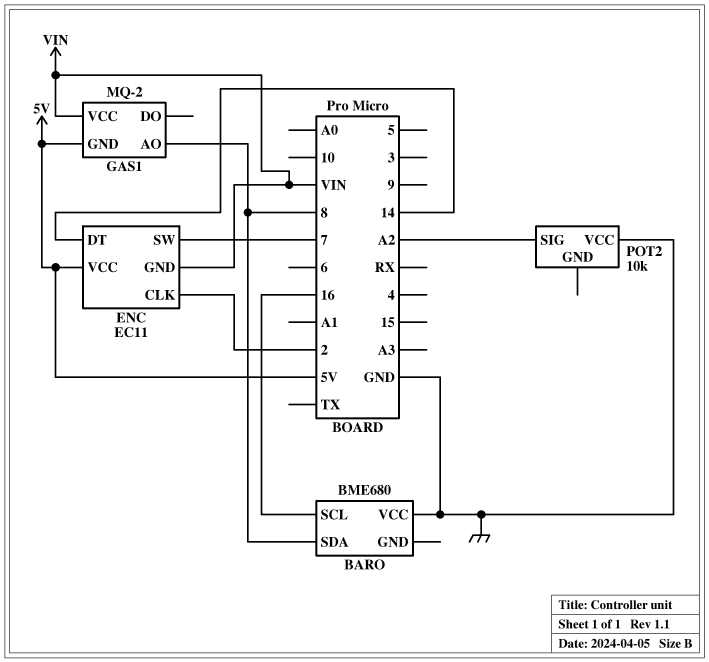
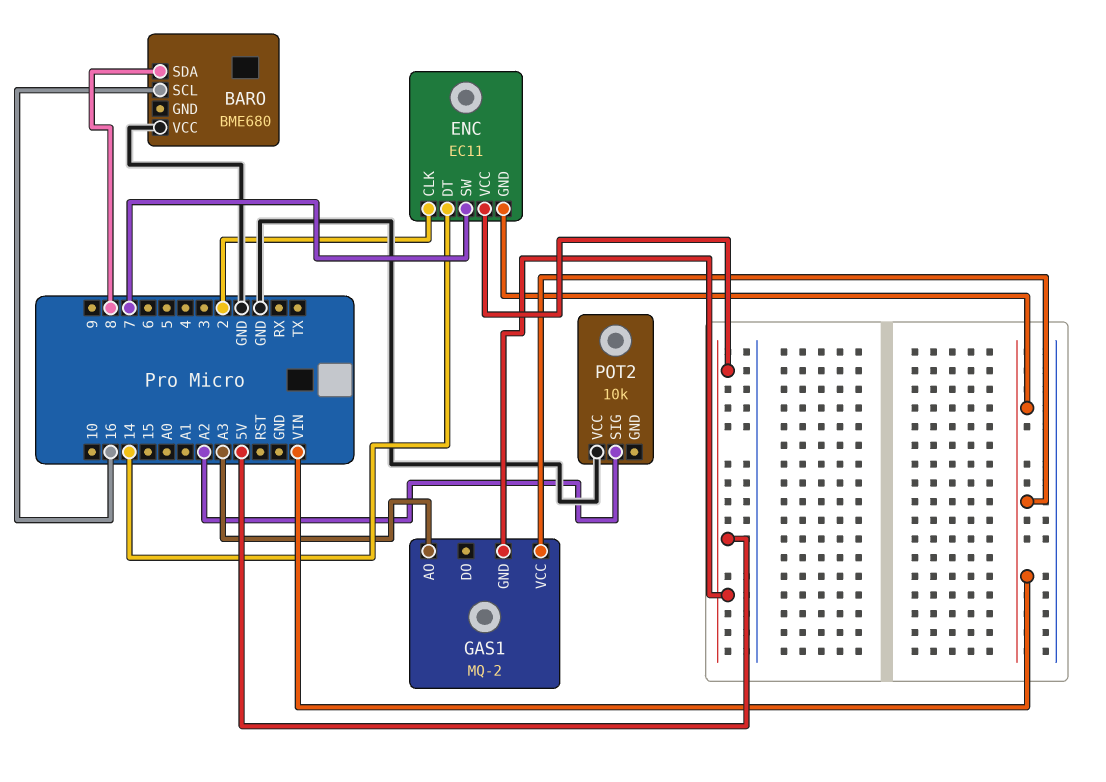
GAS1 pin AO: 8 -> A3

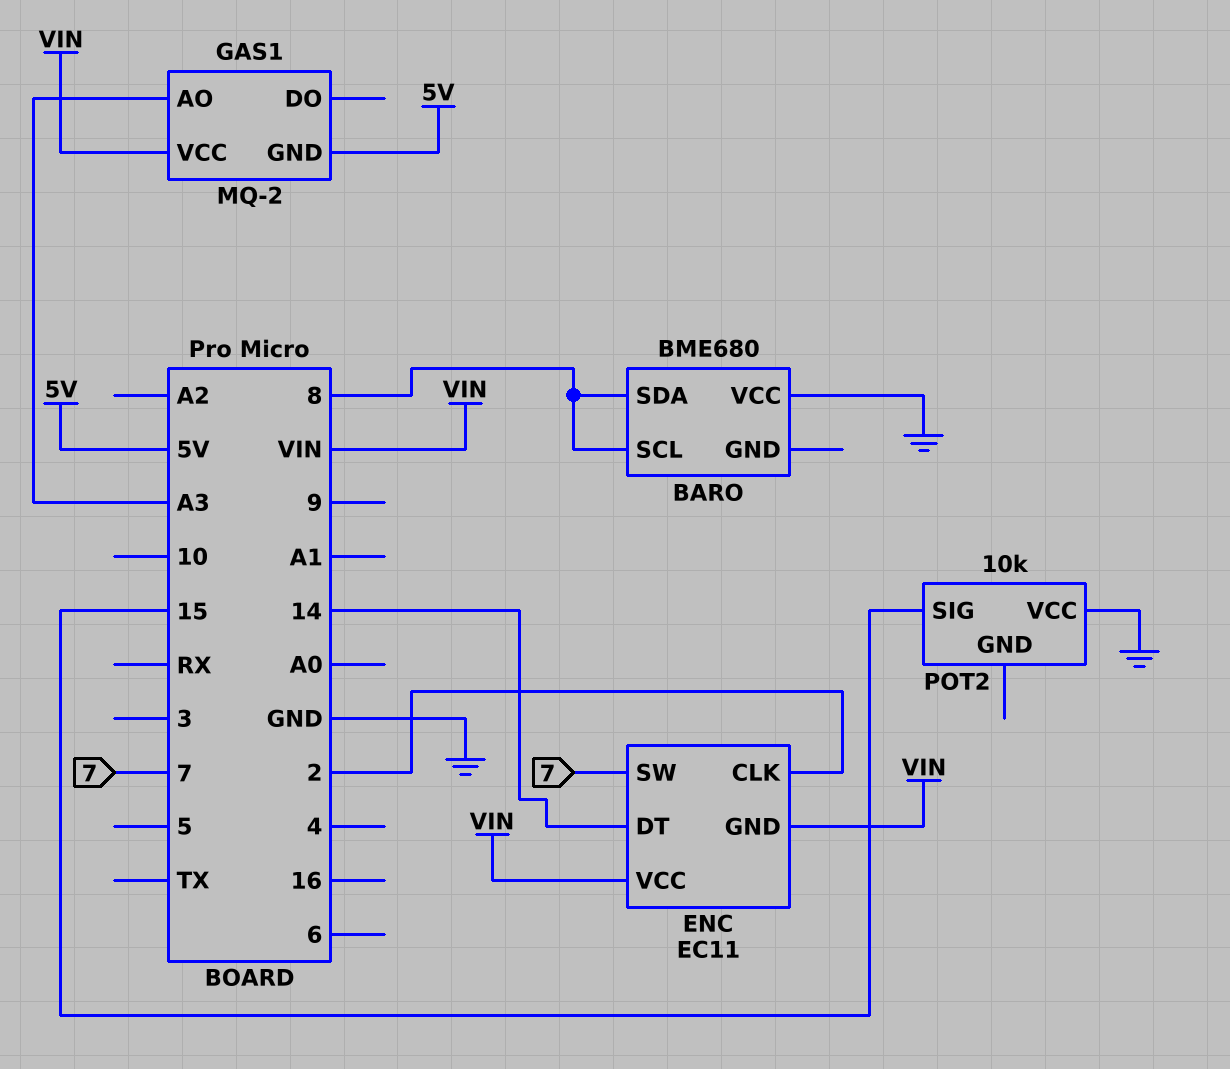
BARO pin SCL: 16 -> 8
ENC pin VCC: 5V -> VIN
POT2 pin SIG: A2 -> 15

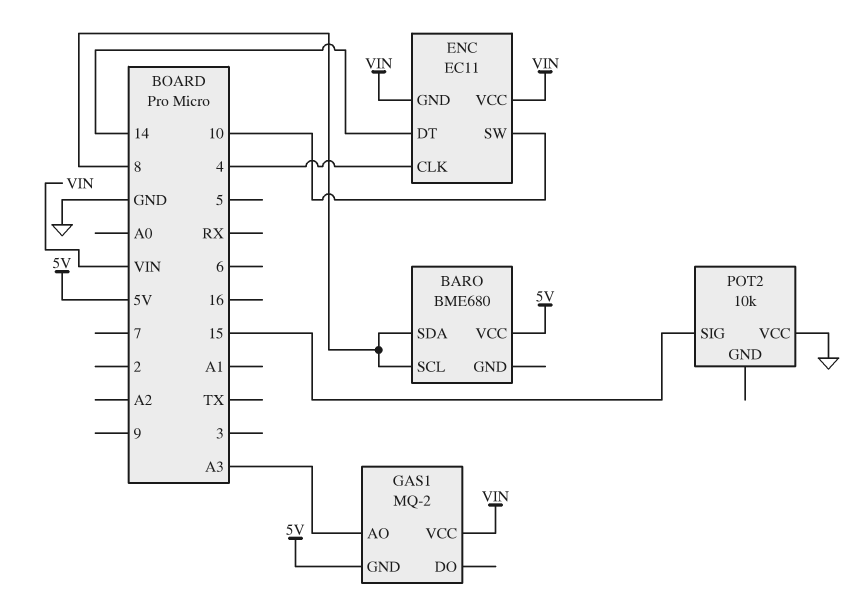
BARO pin VCC: GND -> 5V
ENC pin CLK: 2 -> 4
ENC pin SW: 7 -> 10

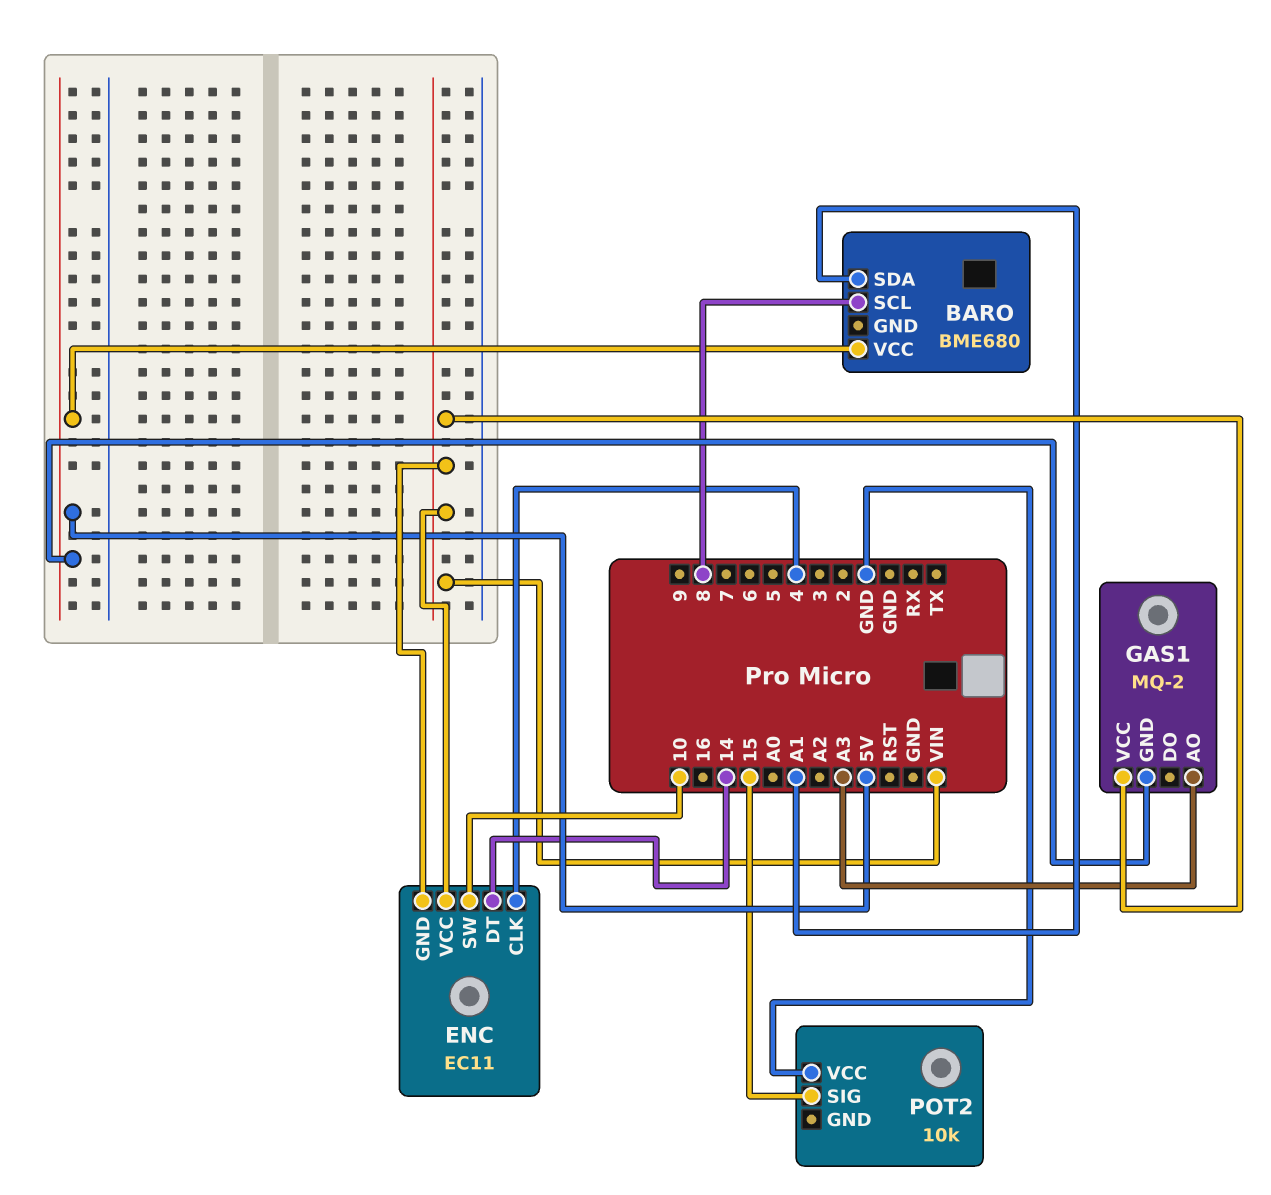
BARO pin SDA: 8 -> A1

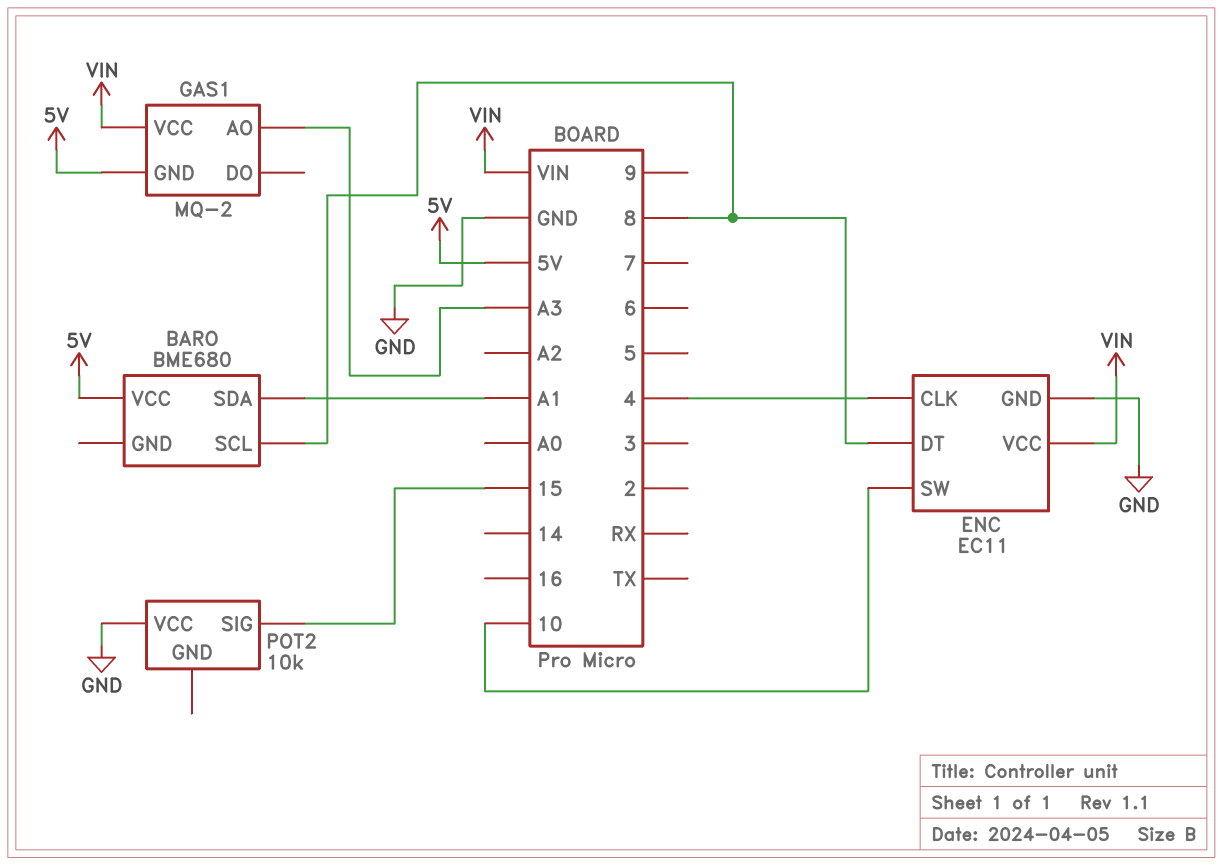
ENC pin DT: 14 -> 8
ENC pin GND: VIN -> GND

